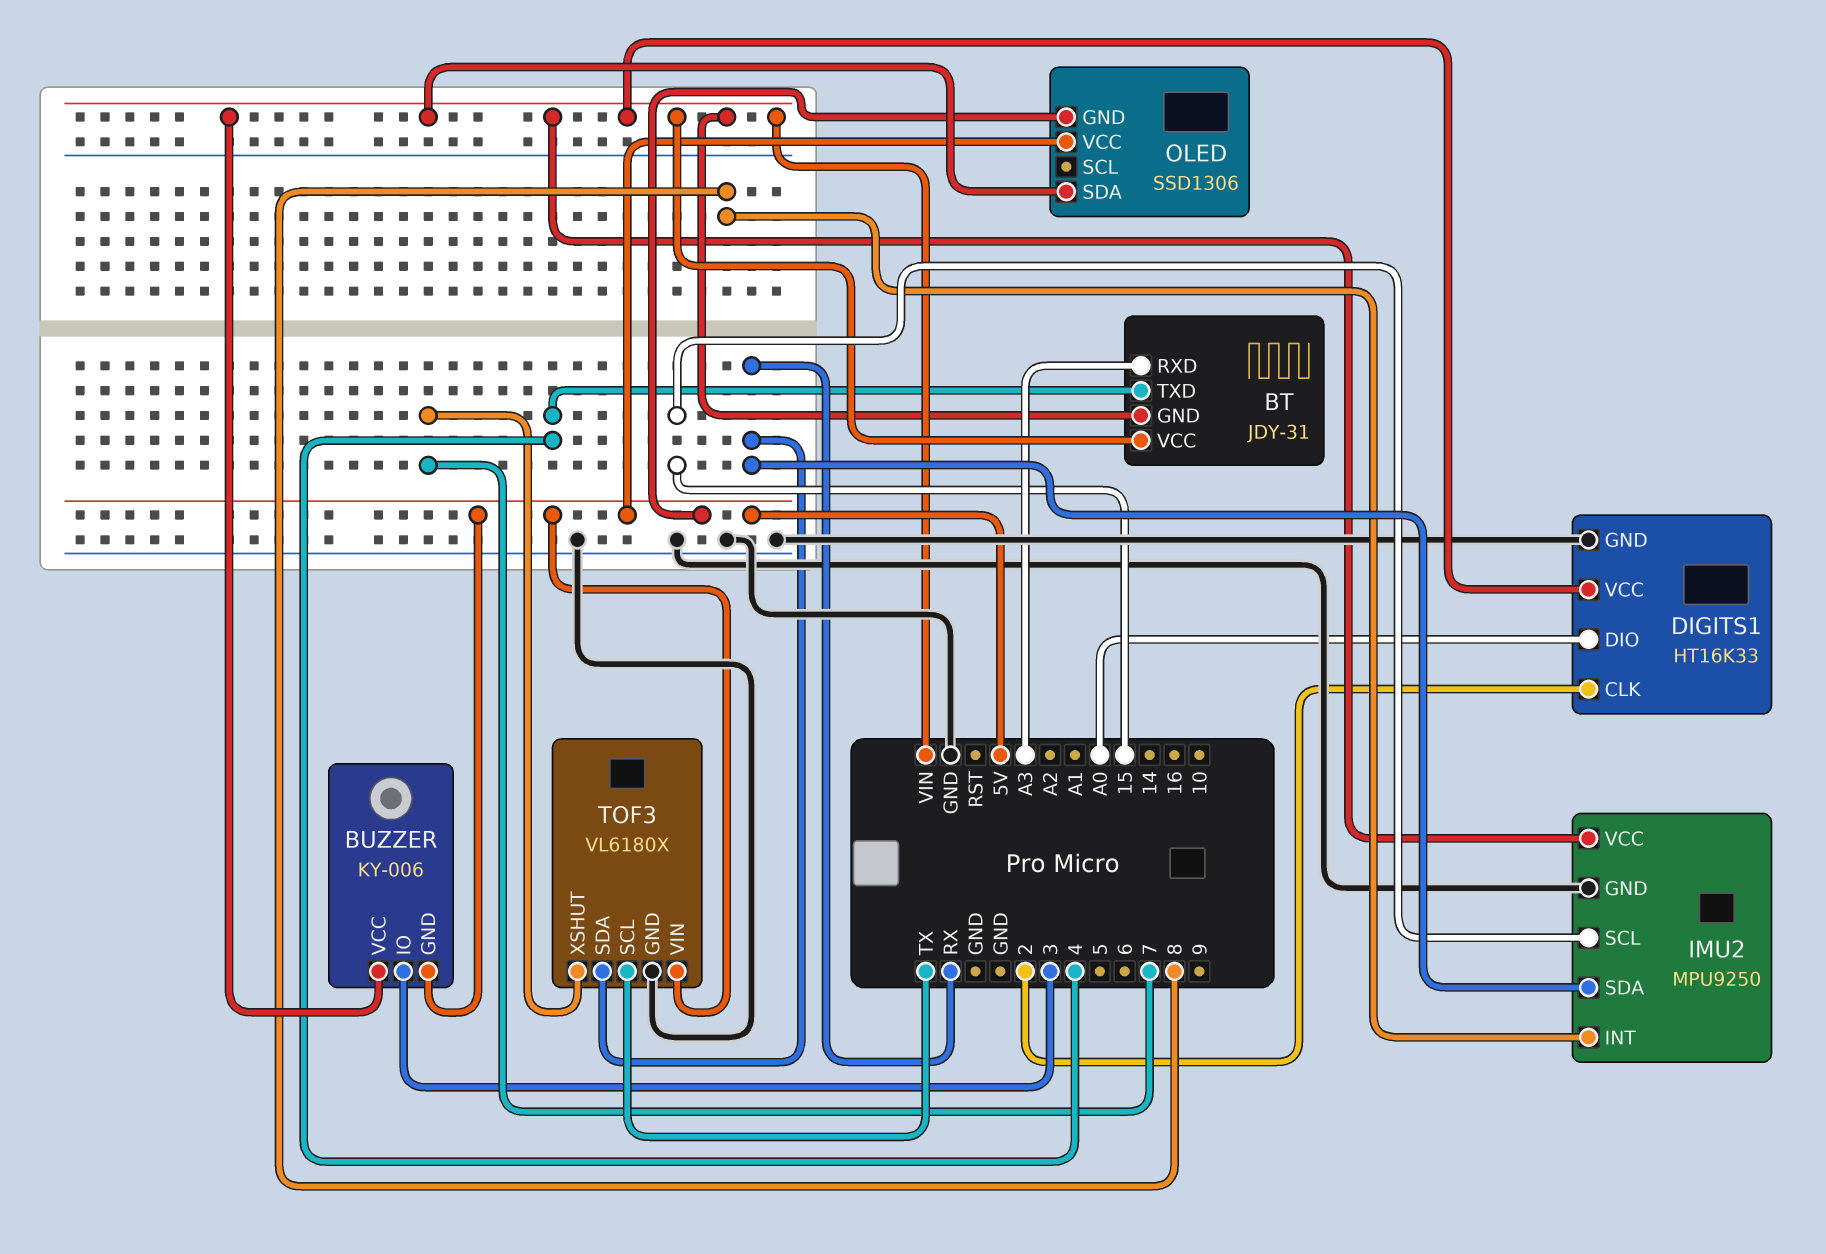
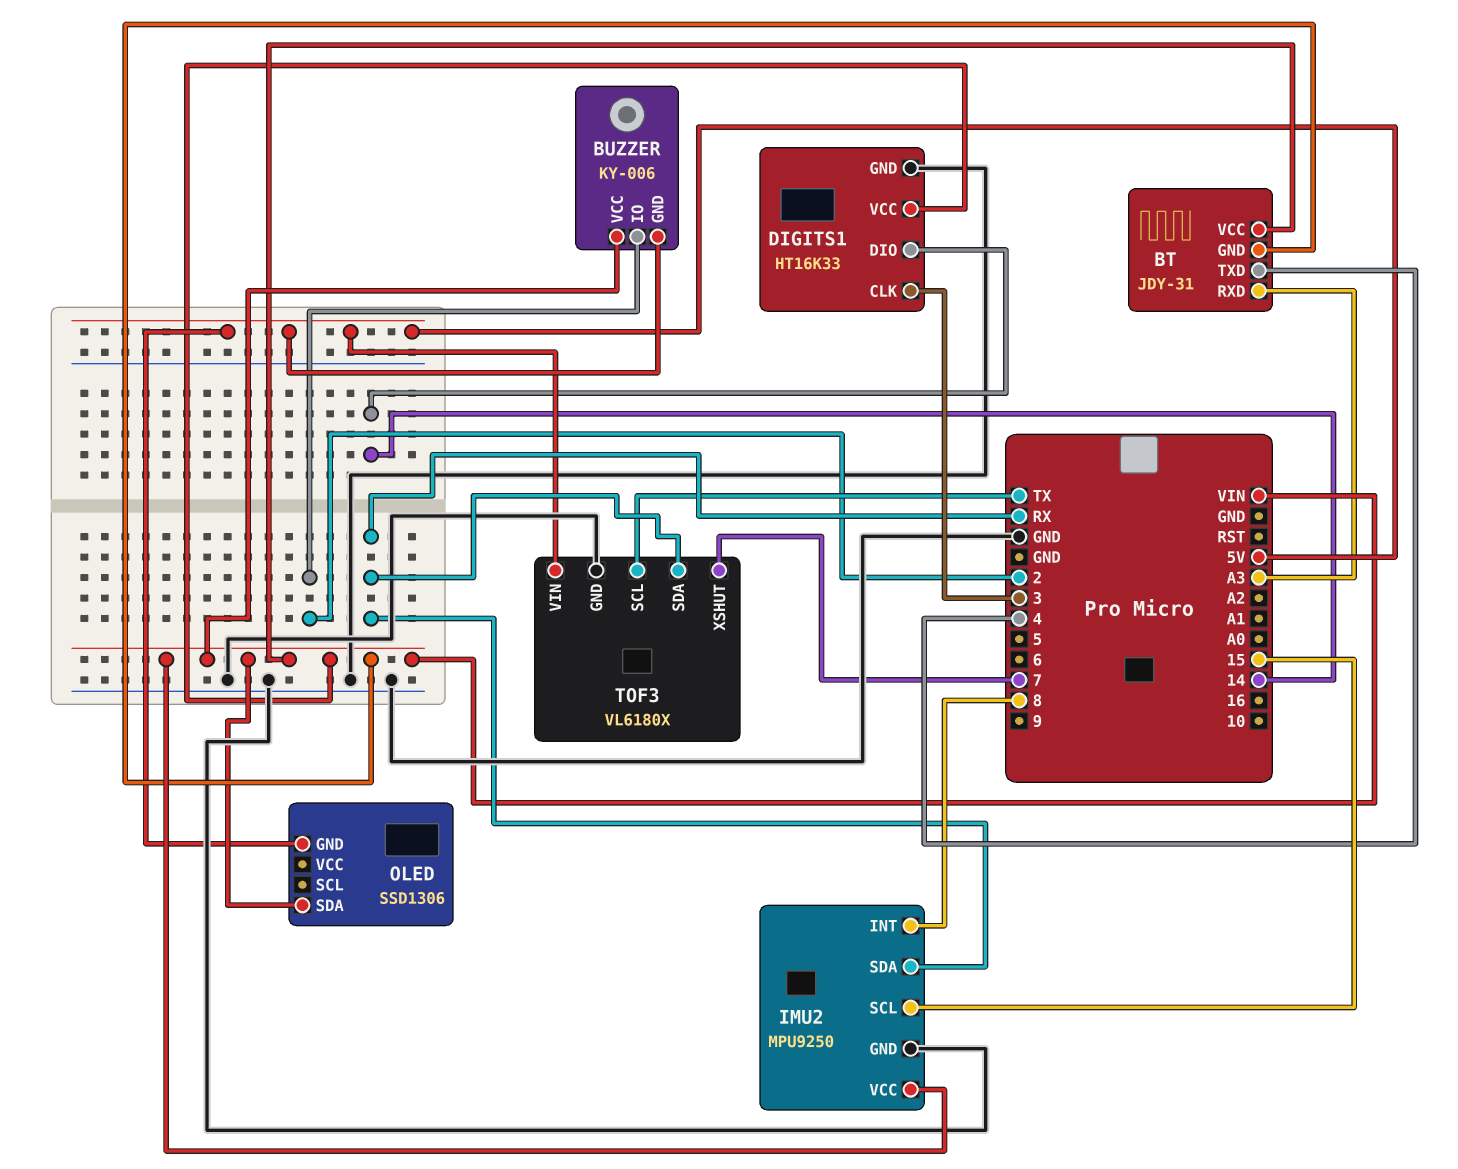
BUZZER pin IO: 3 -> 2
DIGITS1 pin CLK: 2 -> 3
DIGITS1 pin DIO: A0 -> 14
OLED pin VCC: 5V -> none

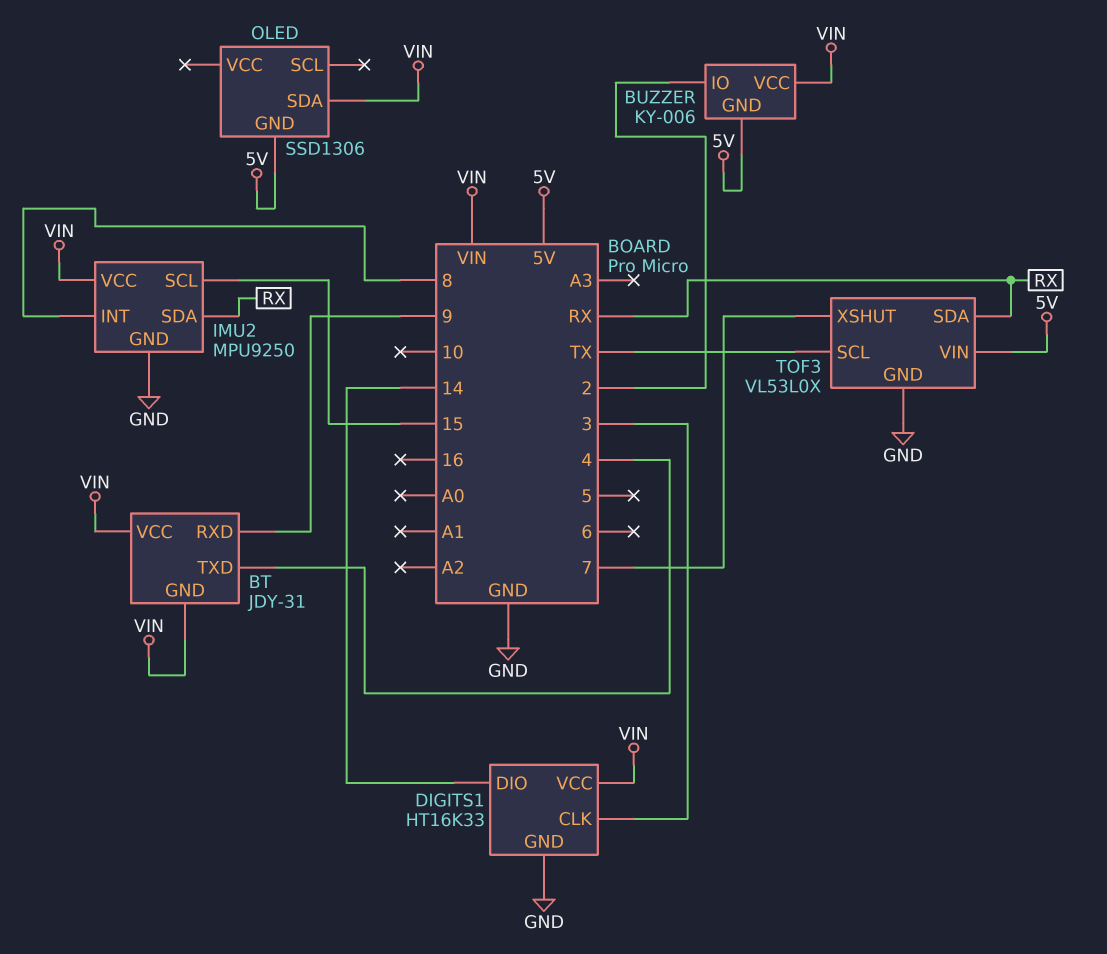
BT pin RXD: A3 -> 9
TOF3: VL6180X -> VL53L0X

